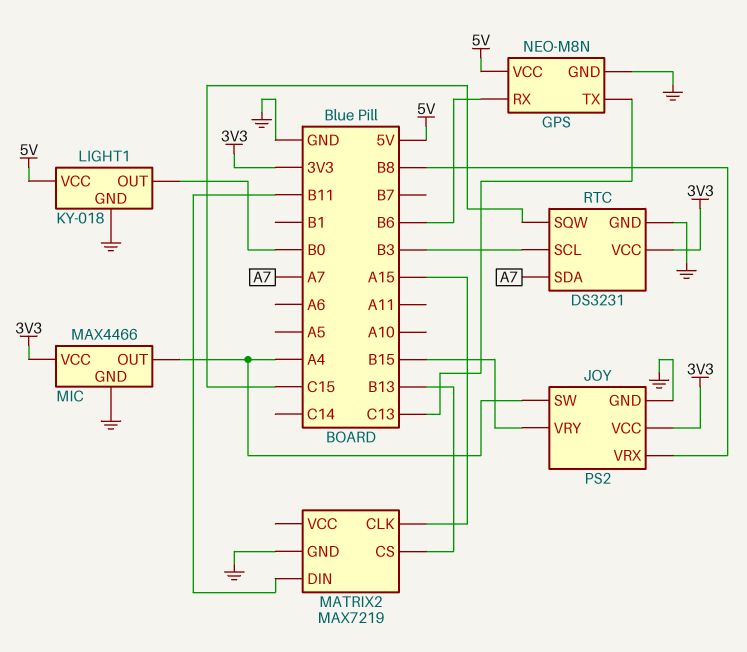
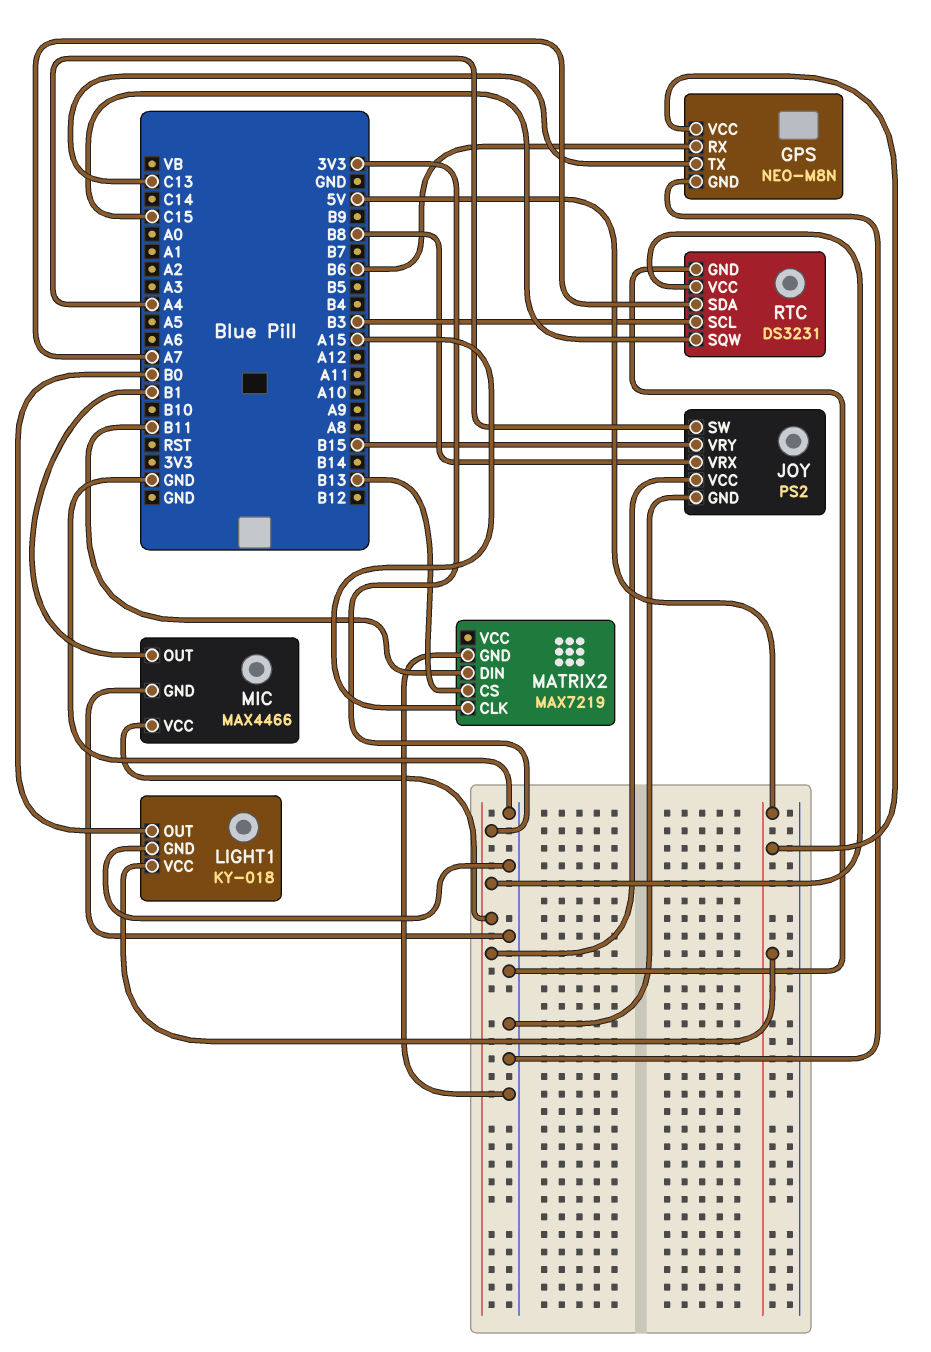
MIC pin OUT: A4 -> B1

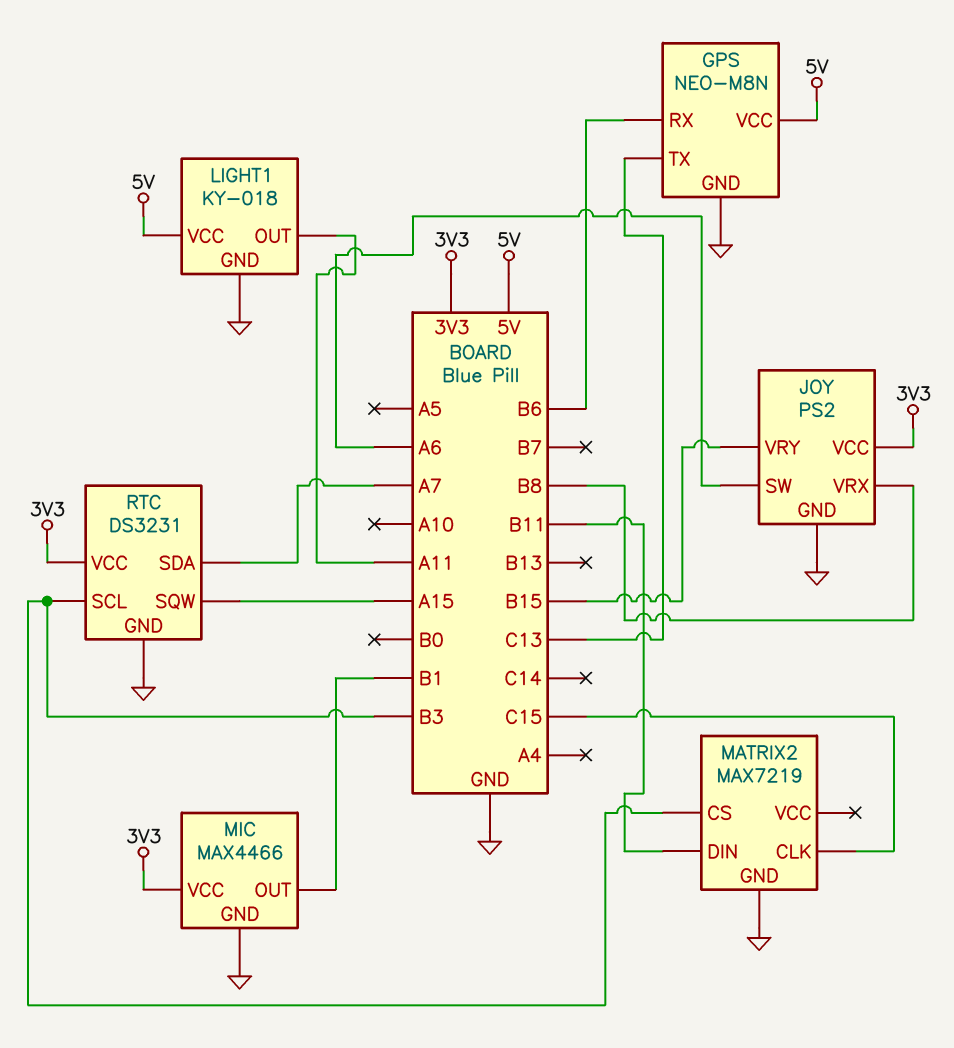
JOY pin SW: A4 -> A6
LIGHT1 pin OUT: B0 -> A11
MATRIX2 pin CLK: A15 -> C15
MATRIX2 pin CS: B13 -> B3
RTC pin SQW: C15 -> A15

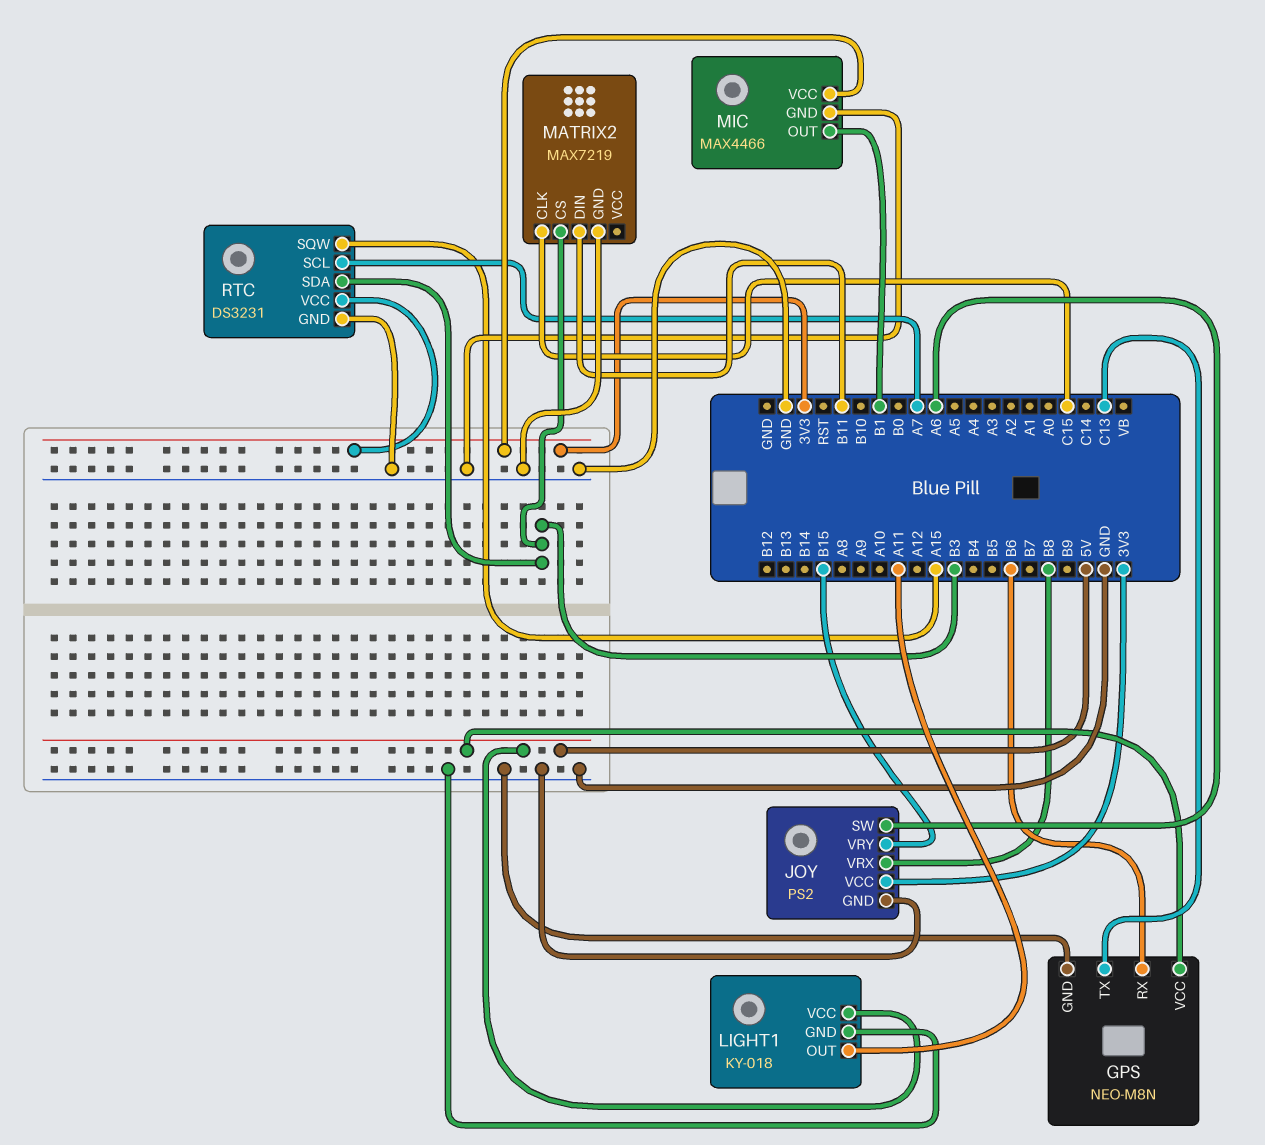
RTC pin SCL: B3 -> A7
RTC pin SDA: A7 -> B3

